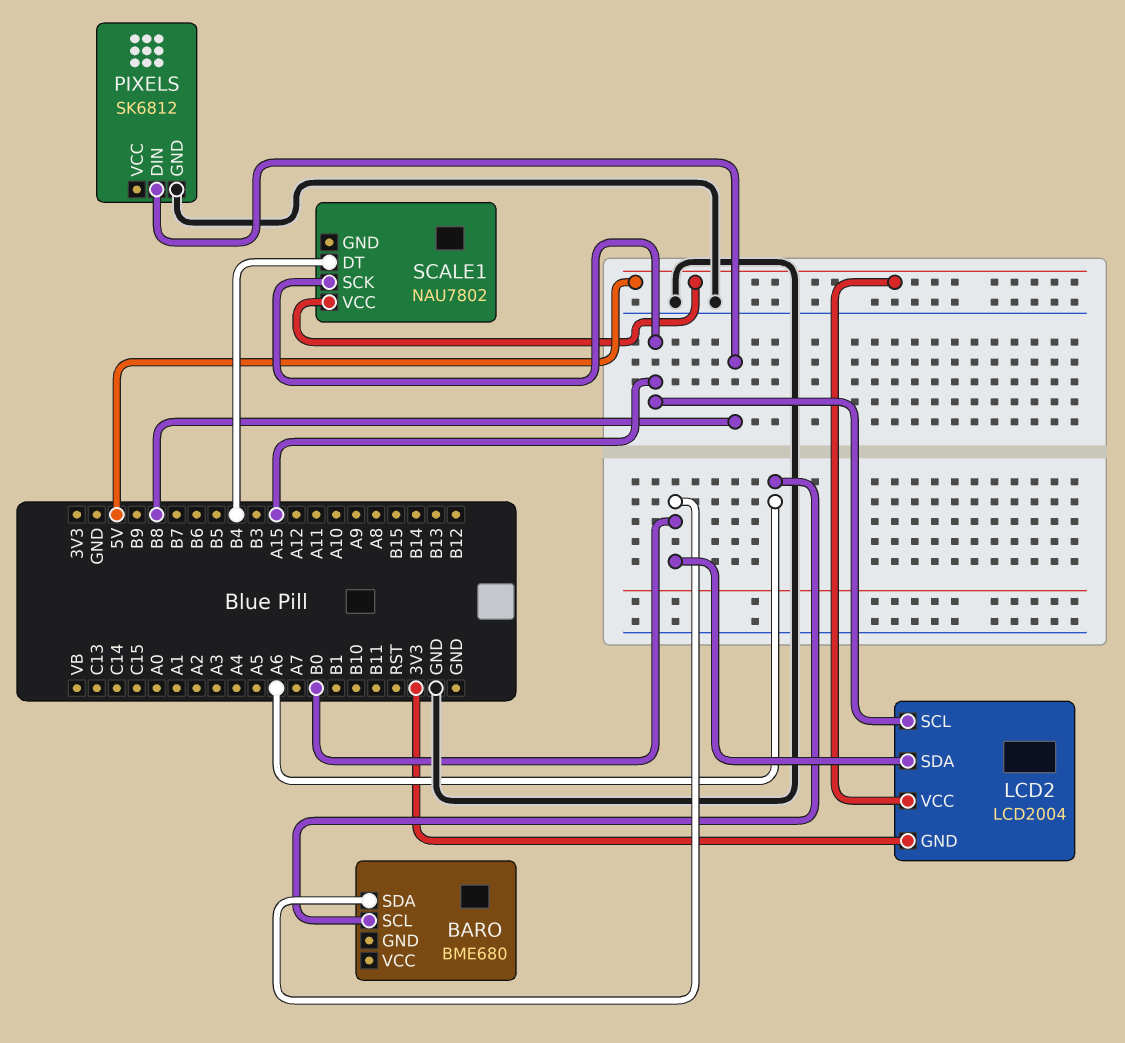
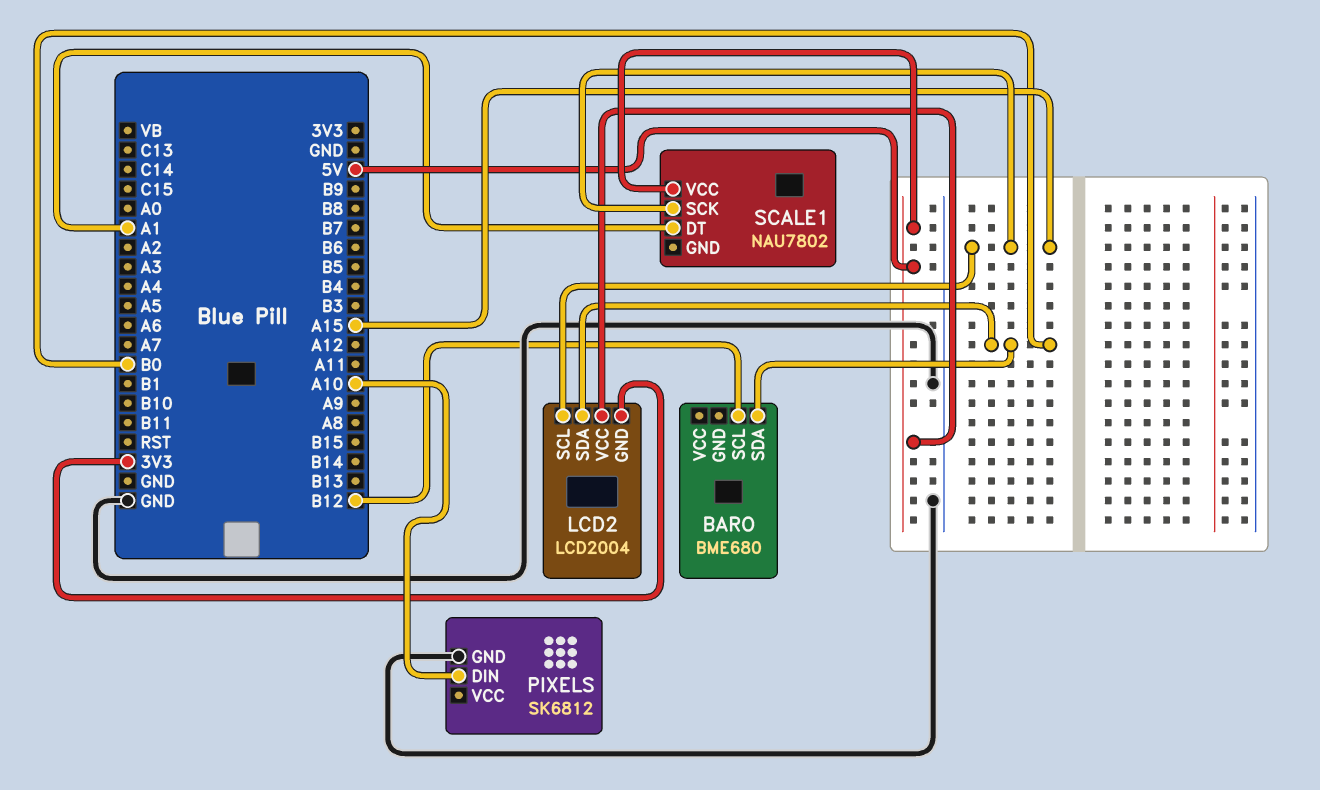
BARO pin SCL: A6 -> B12
PIXELS pin DIN: B8 -> A10
SCALE1 pin DT: B4 -> A1

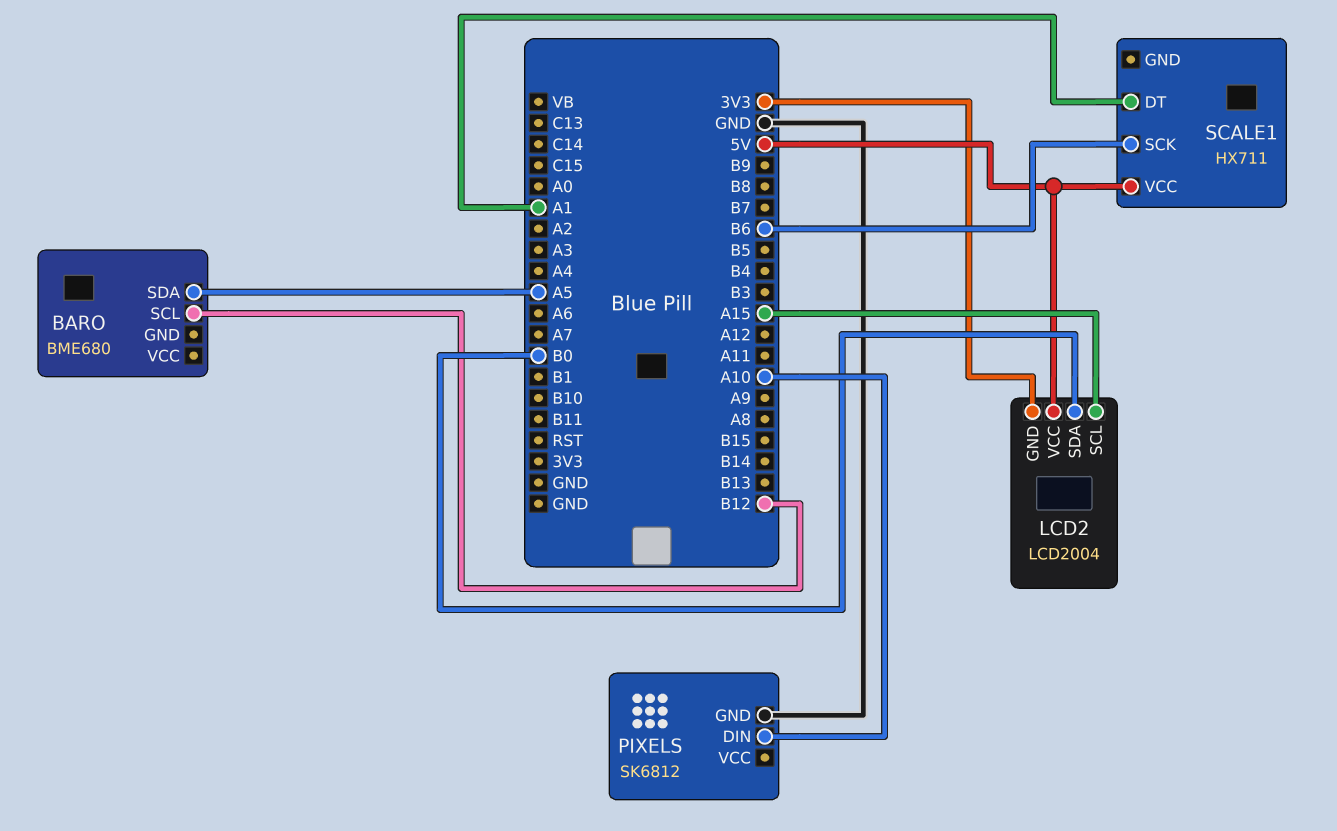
BARO pin SDA: B0 -> A5
SCALE1: NAU7802 -> HX711
SCALE1 pin SCK: A15 -> B6

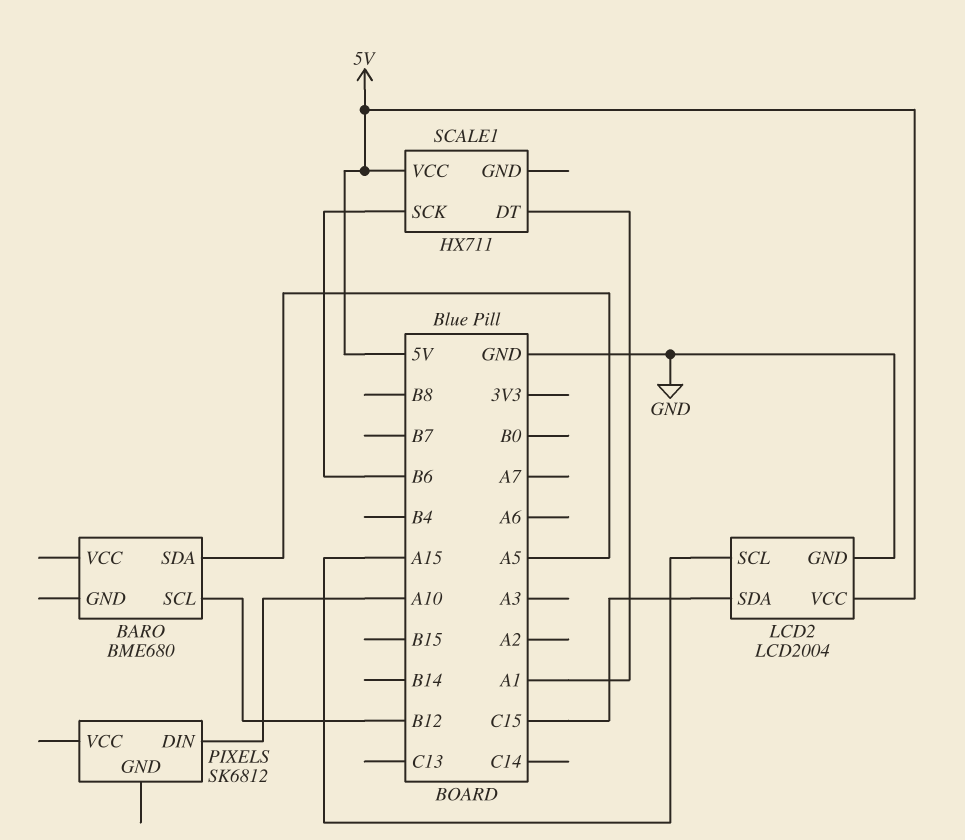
LCD2 pin GND: 3V3 -> GND
LCD2 pin SDA: B0 -> C15
PIXELS pin GND: GND -> none

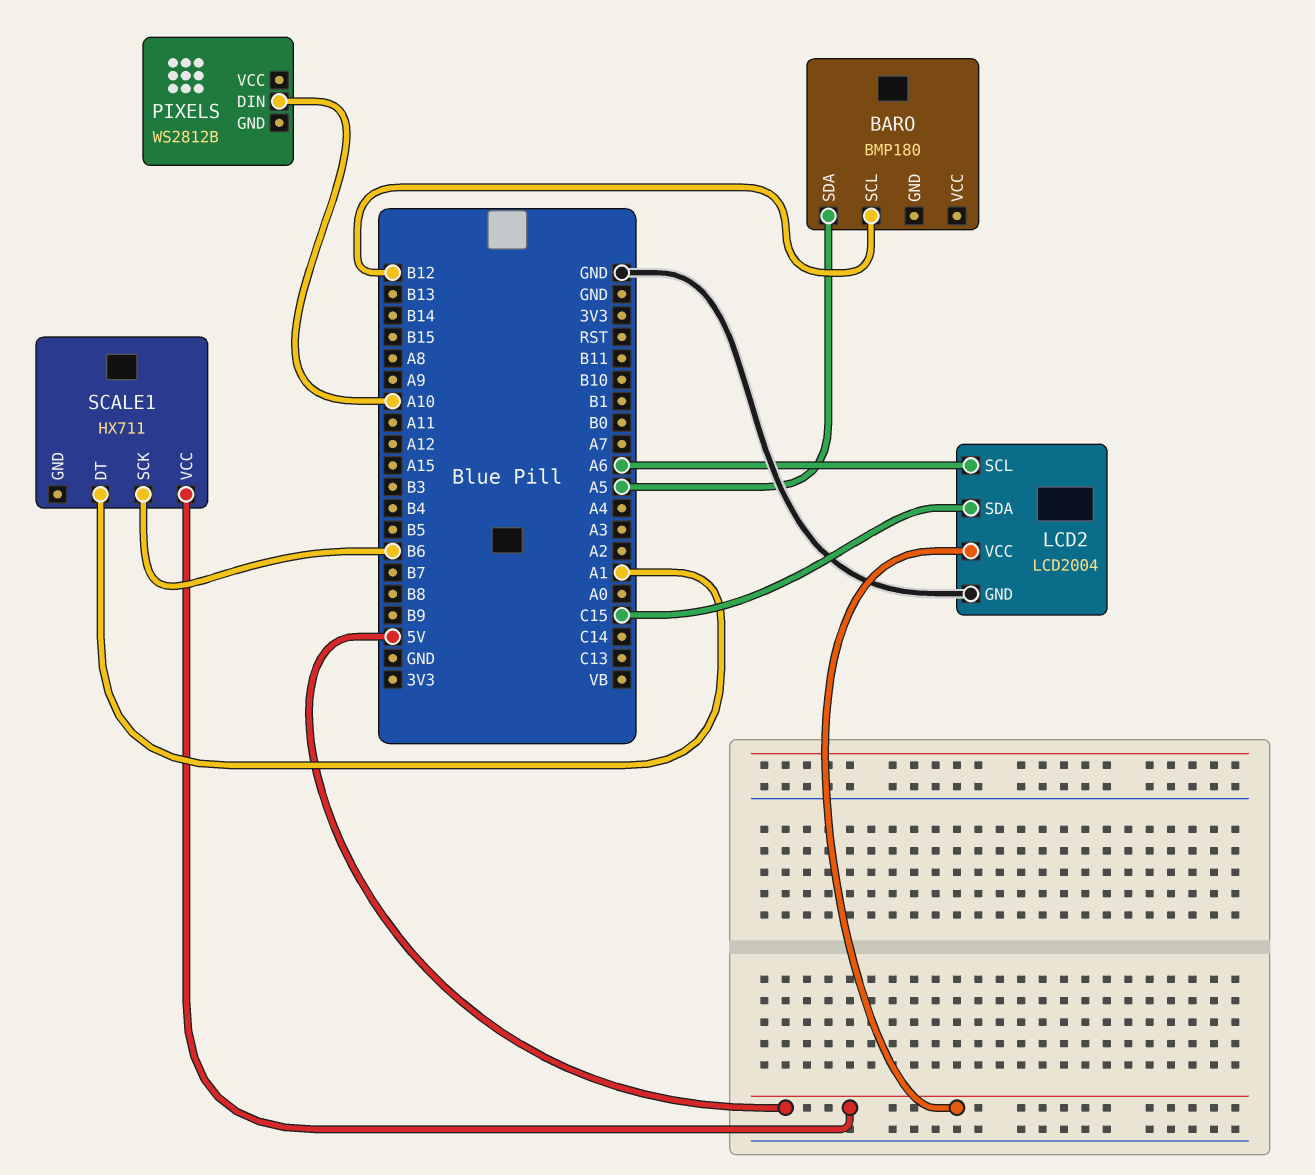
BARO: BME680 -> BMP180
LCD2 pin SCL: A15 -> A6
PIXELS: SK6812 -> WS2812B

